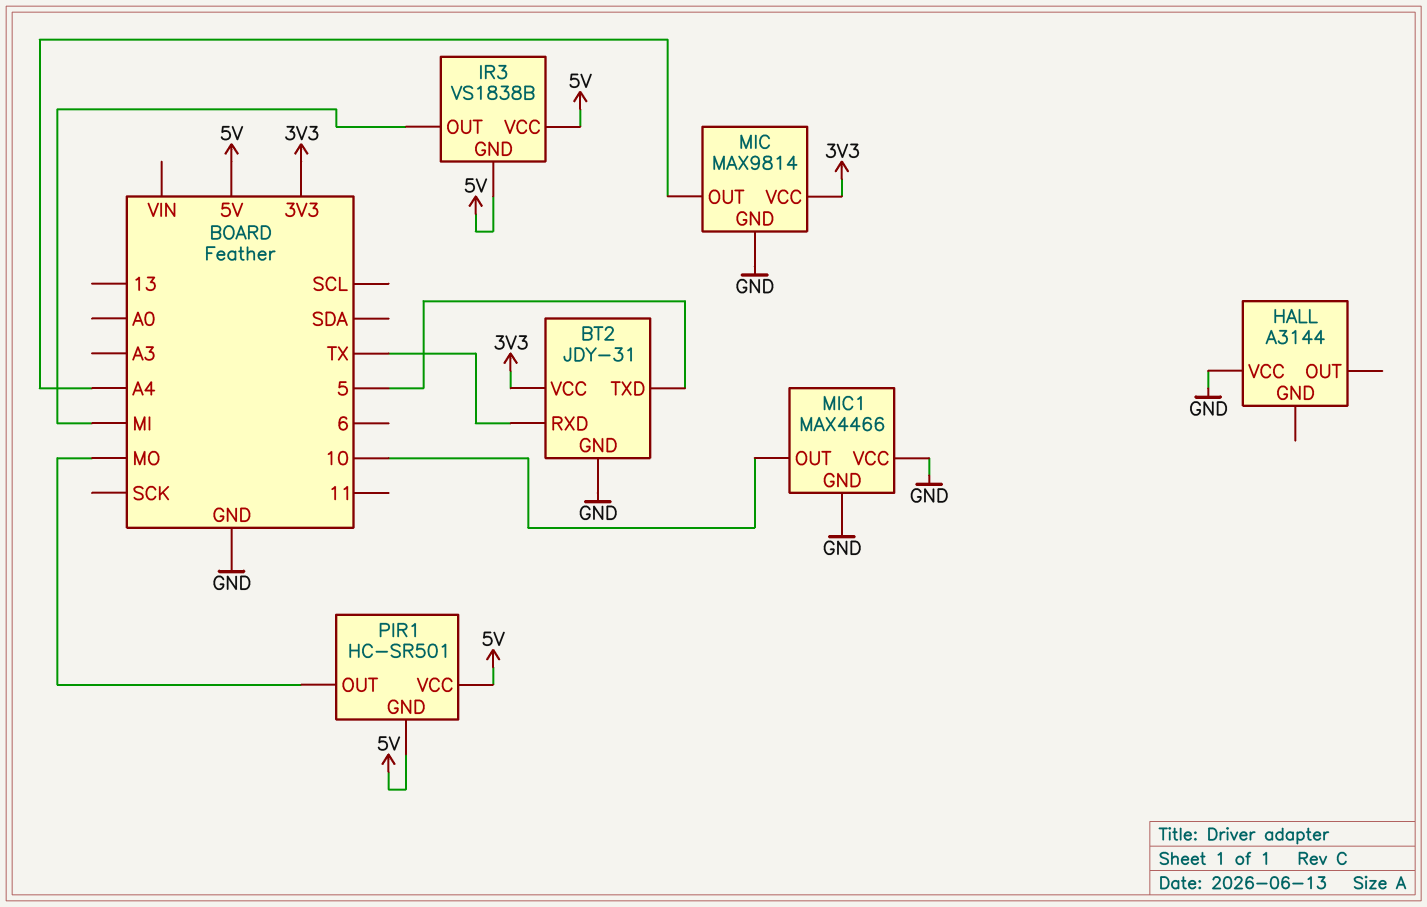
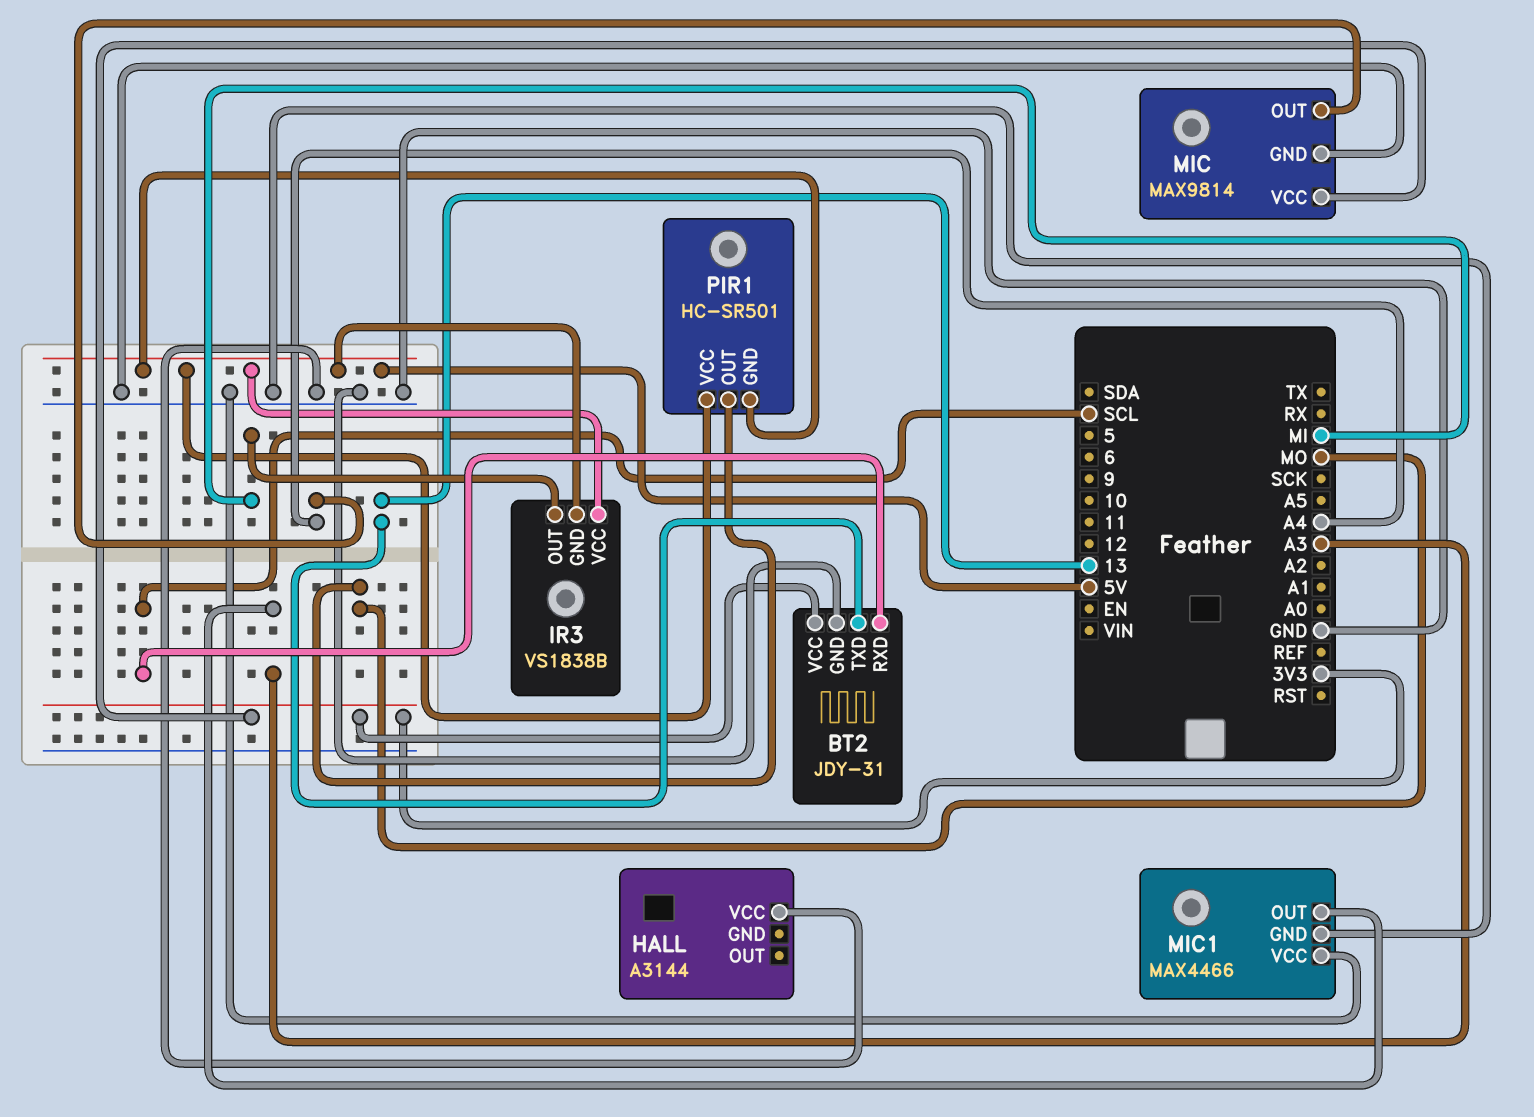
BT2 pin RXD: TX -> SCL
BT2 pin TXD: 5 -> 13
MIC1 pin OUT: 10 -> A3

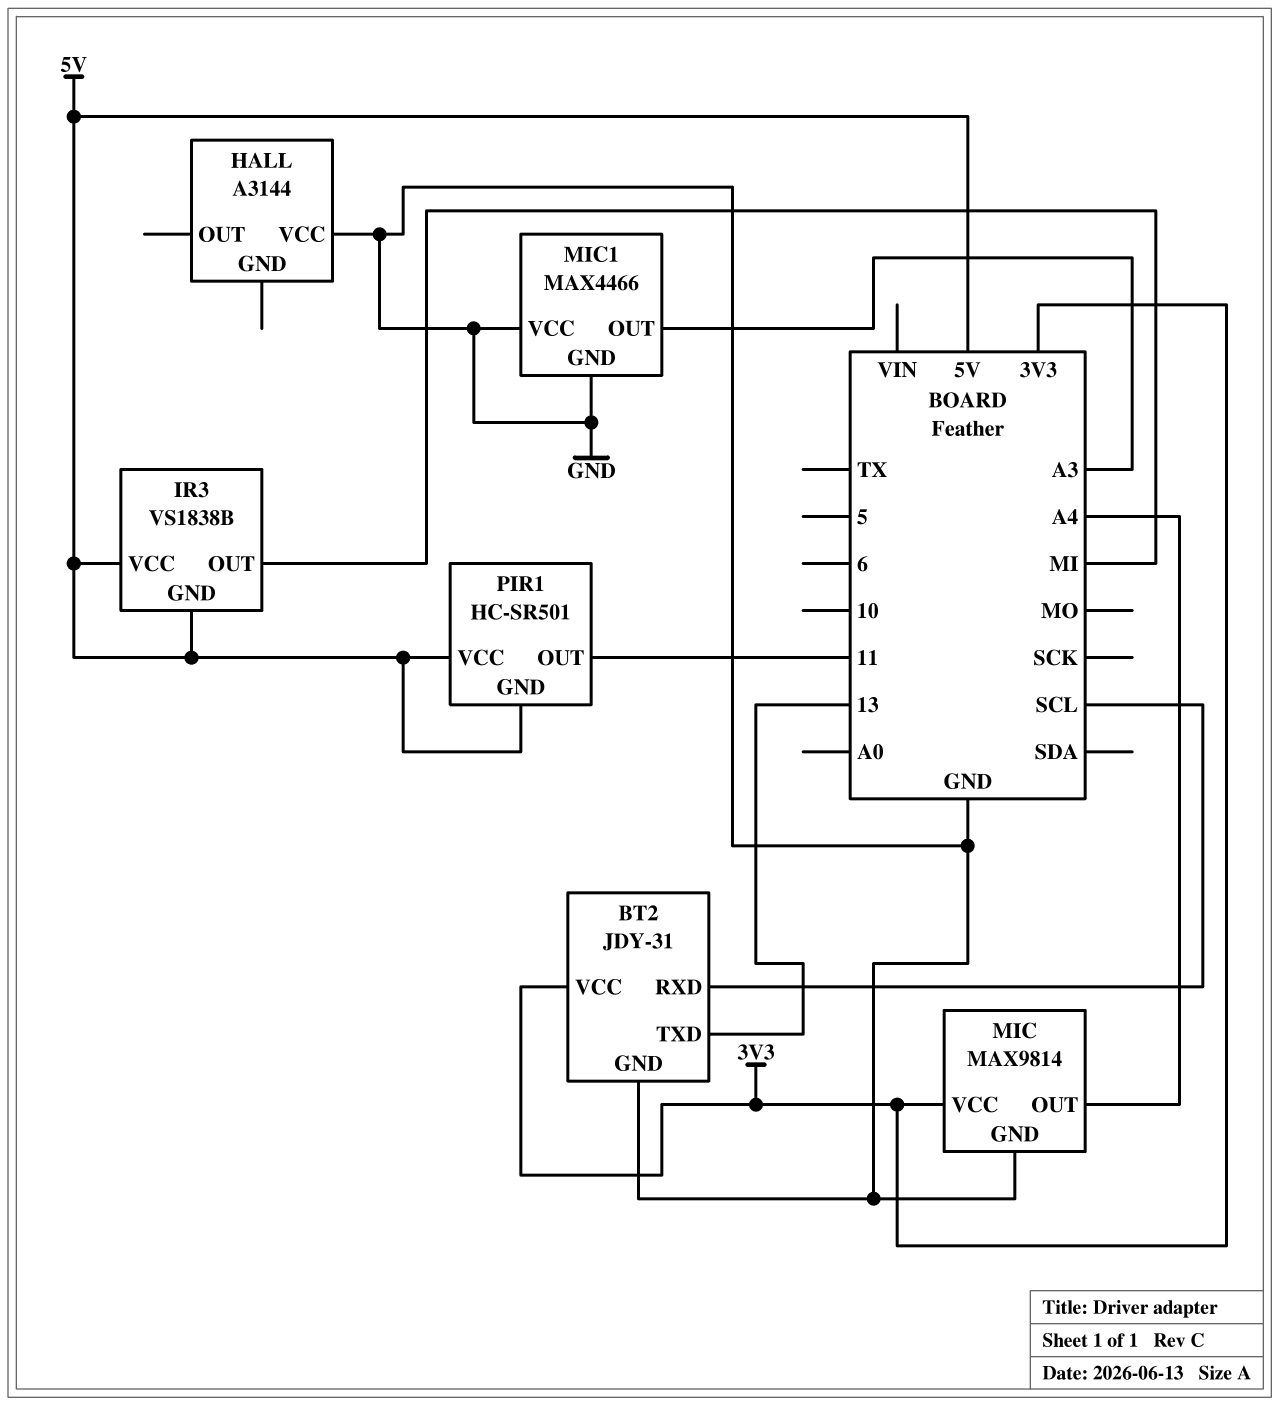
PIR1 pin OUT: MO -> 11

